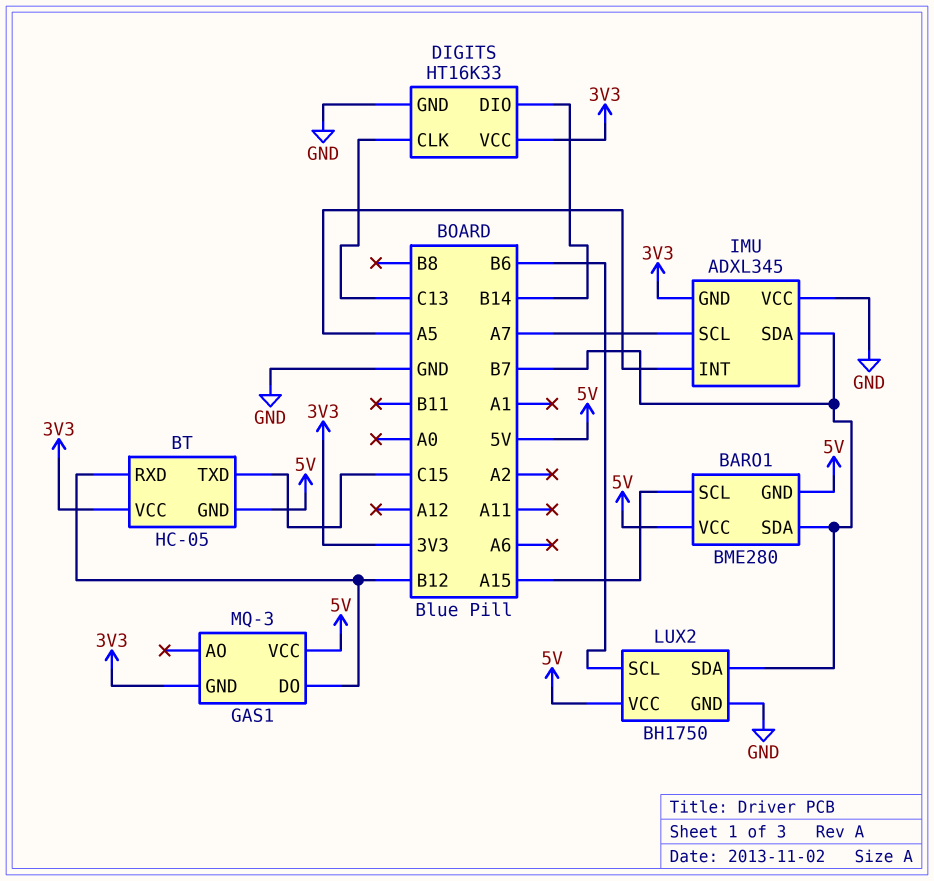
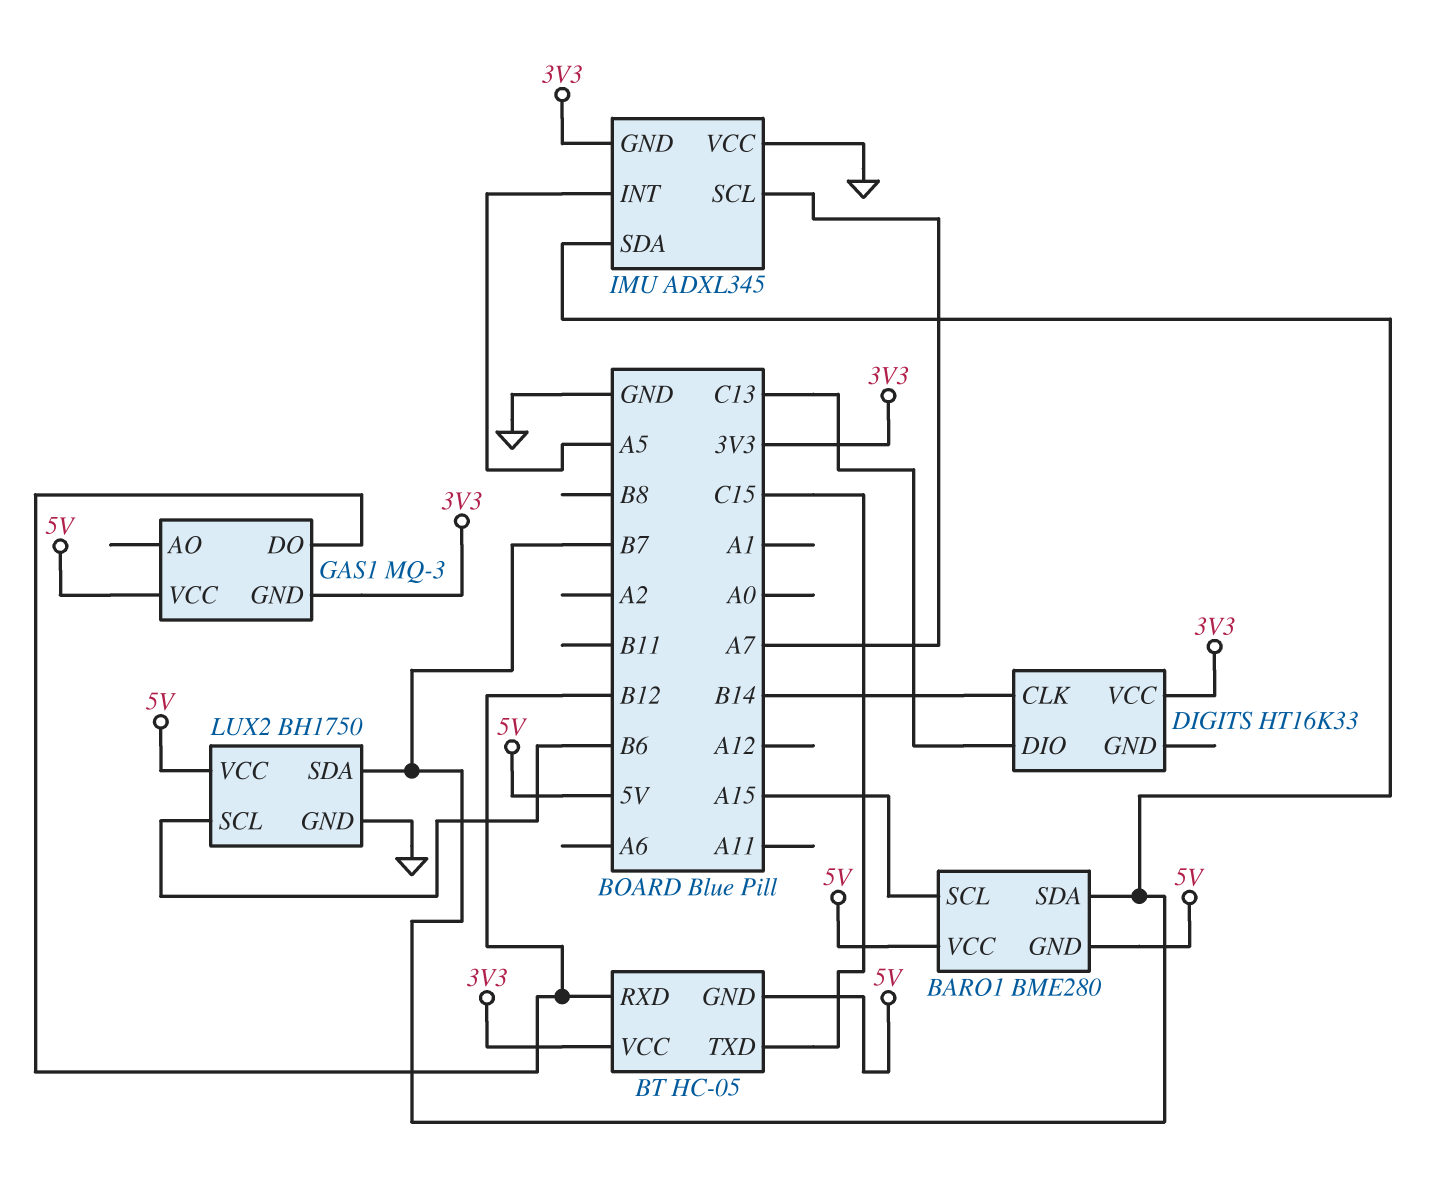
DIGITS pin CLK: C13 -> B14
DIGITS pin DIO: B14 -> C13
DIGITS pin GND: GND -> none

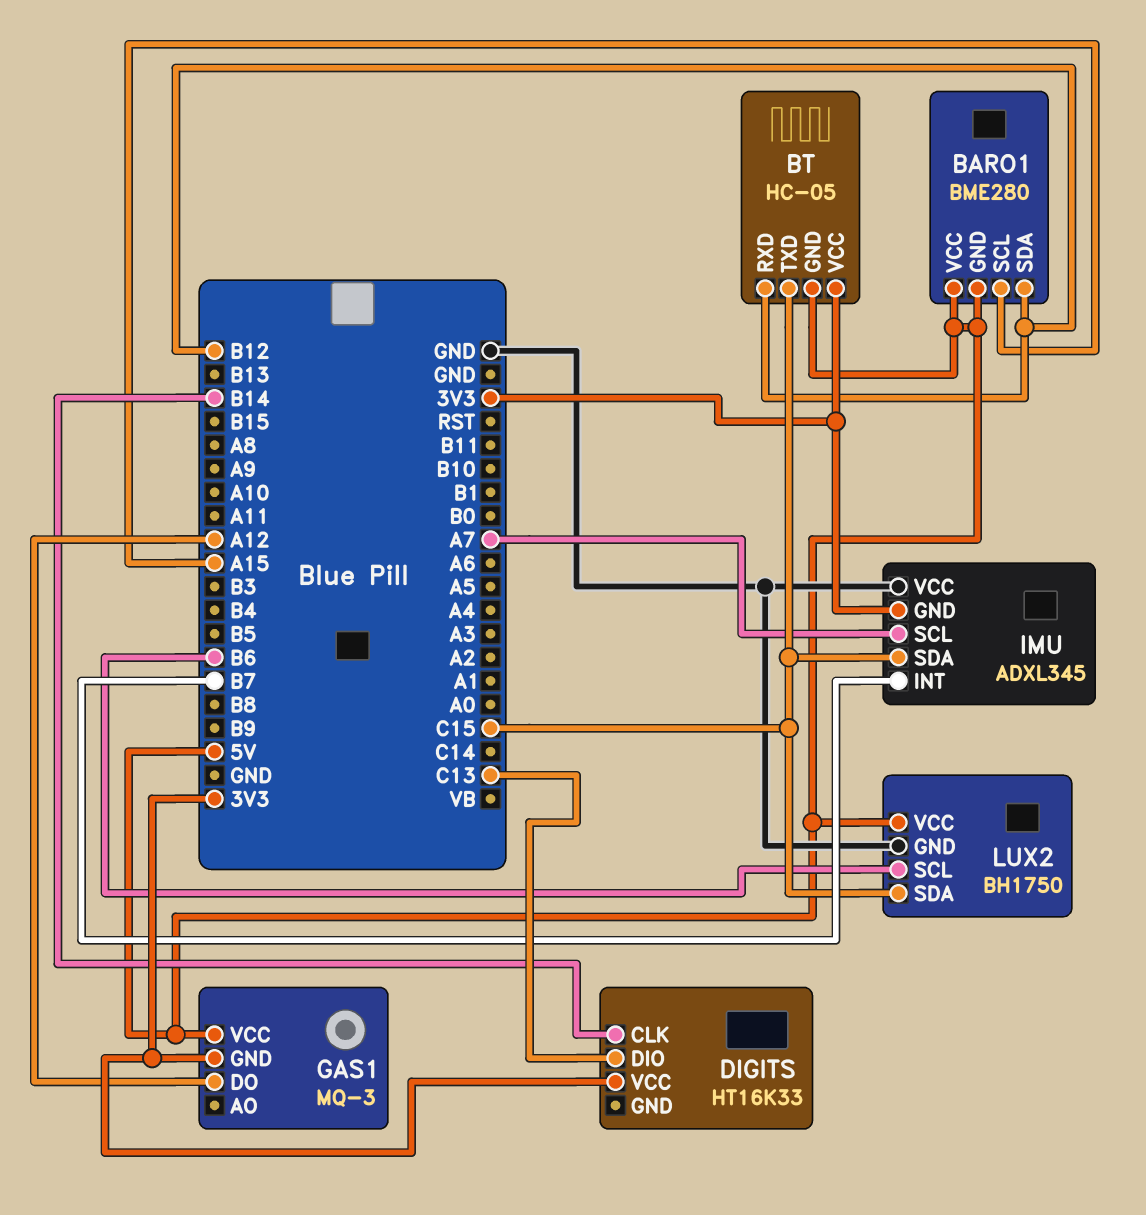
BARO1 pin SDA: B7 -> B12
GAS1 pin DO: B12 -> A12
IMU pin INT: A5 -> B7
IMU pin SDA: B7 -> C15
LUX2 pin SDA: B7 -> C15

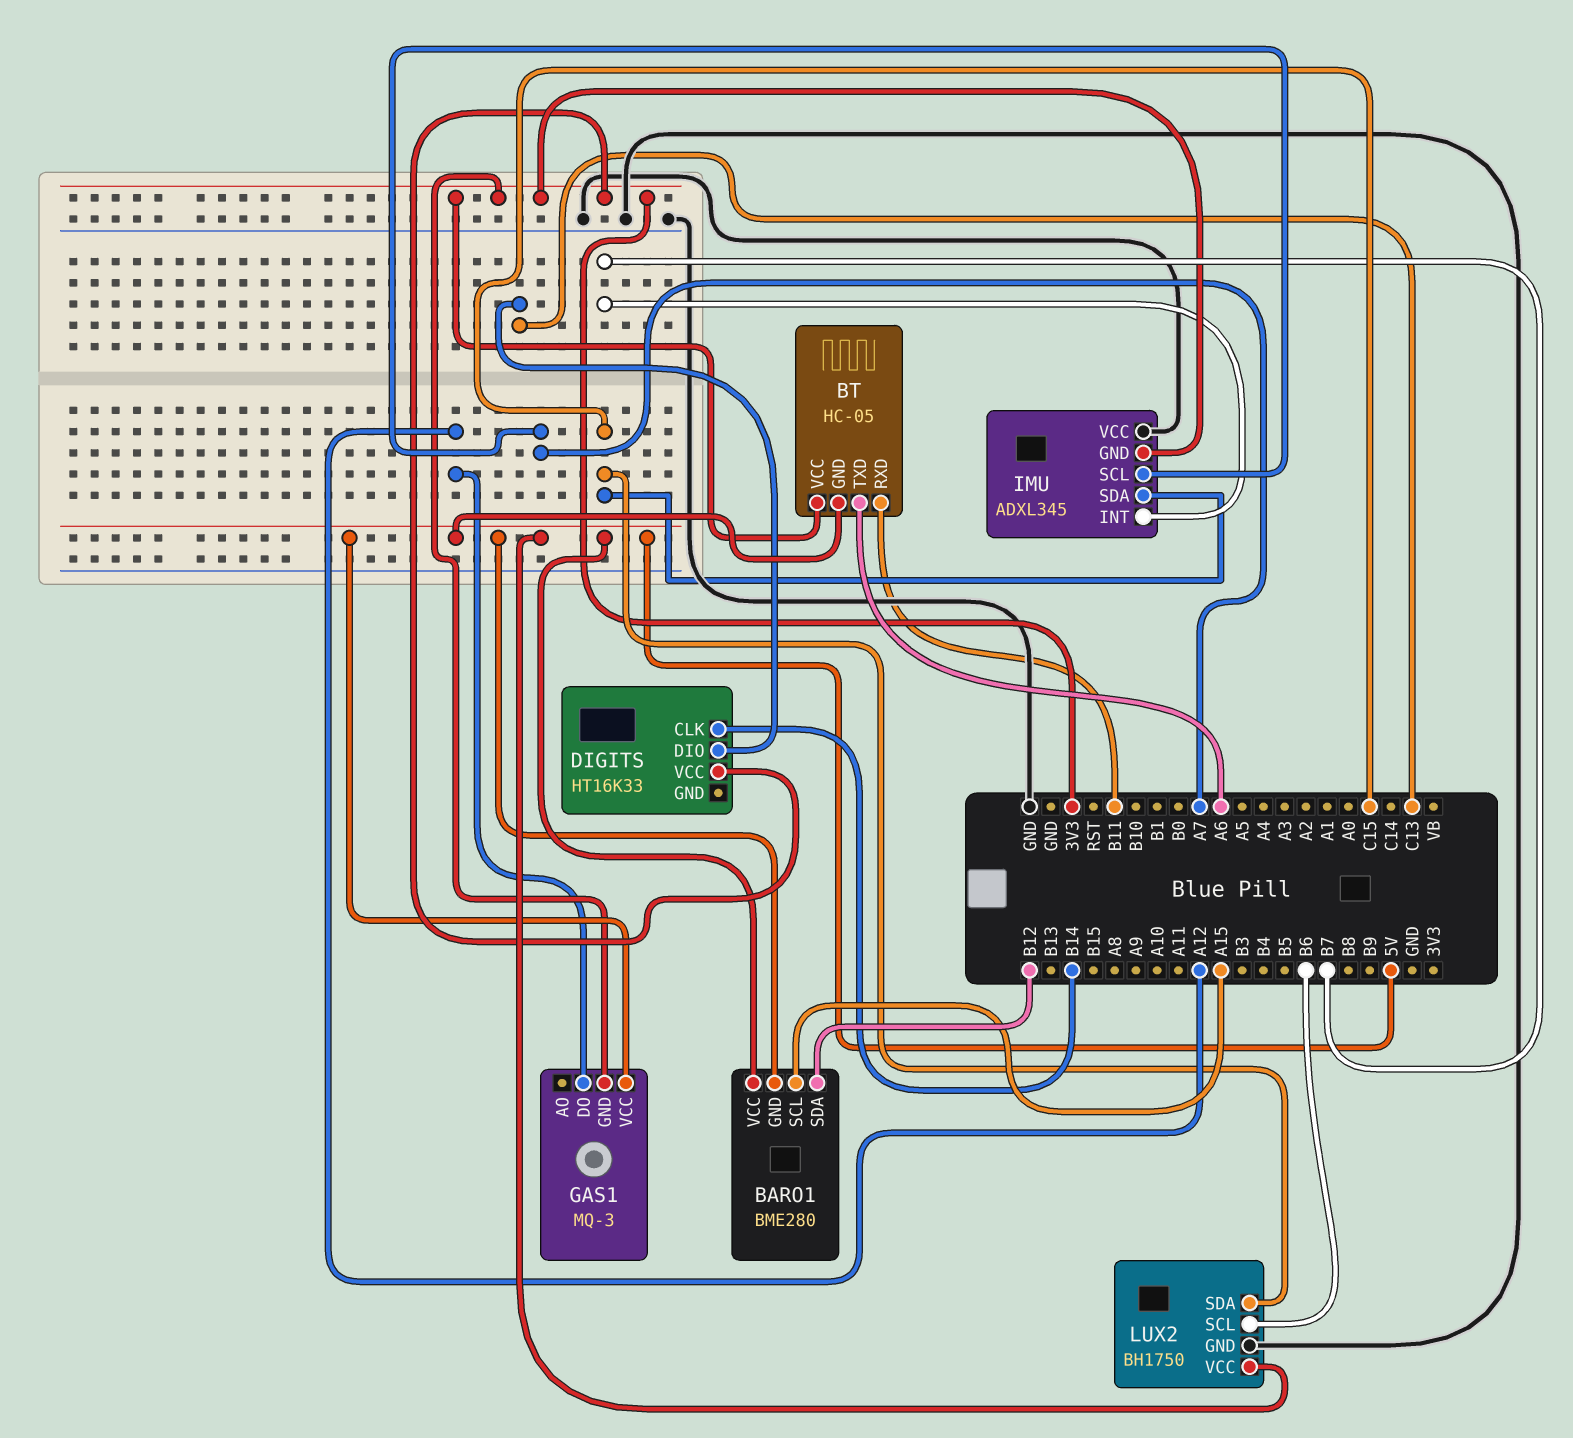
BT pin RXD: B12 -> B11
BT pin TXD: C15 -> A6

